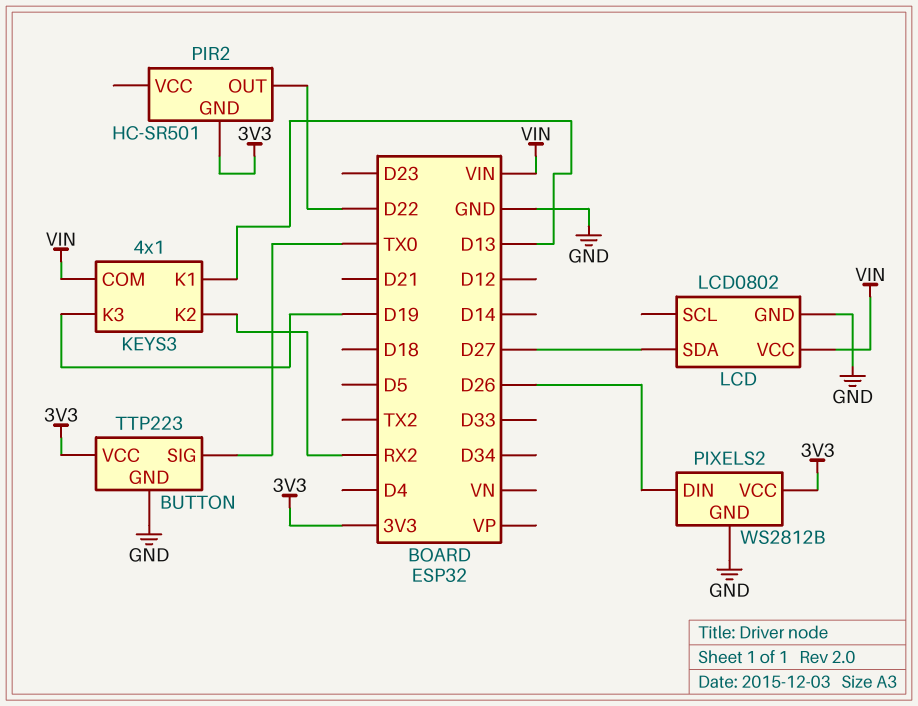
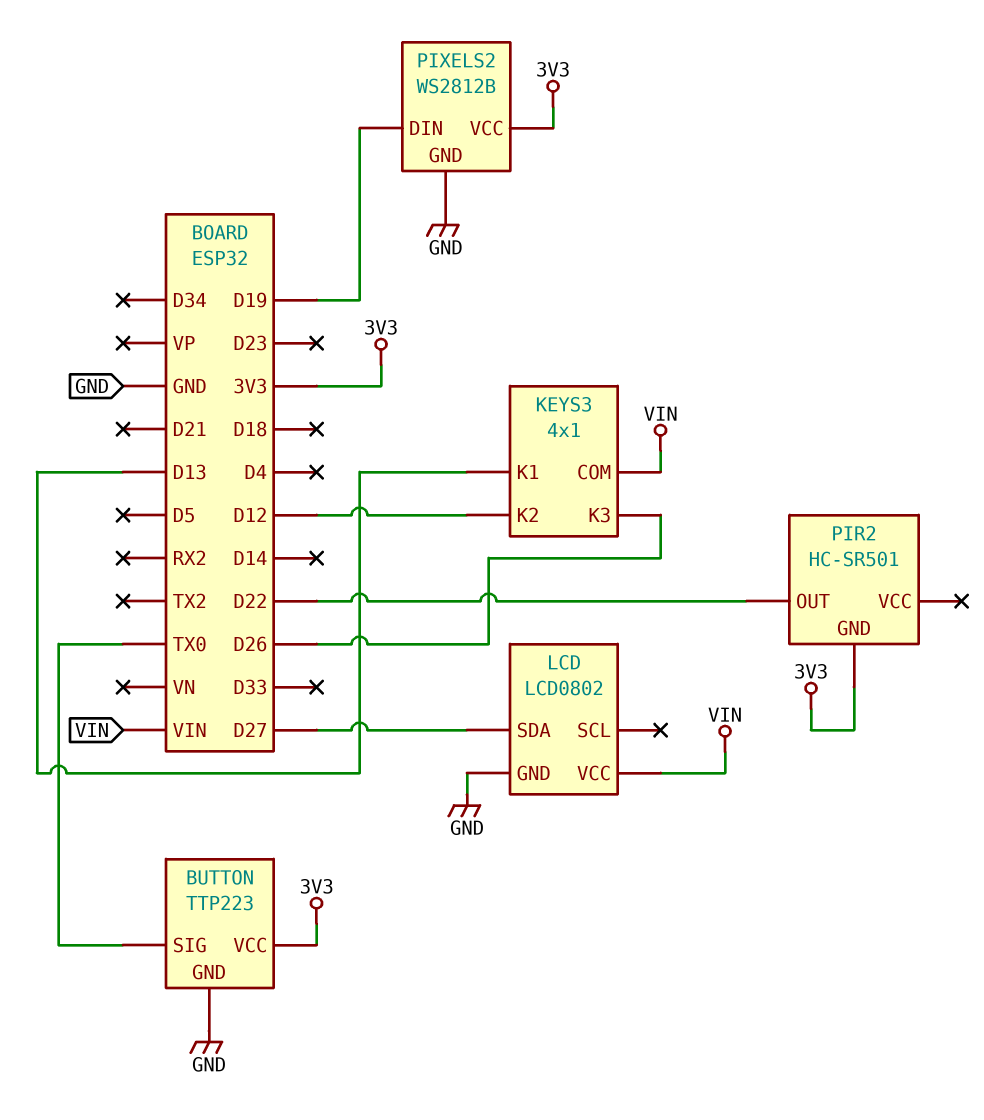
KEYS3 pin K2: RX2 -> D12
KEYS3 pin K3: D19 -> D26
PIXELS2 pin DIN: D26 -> D19

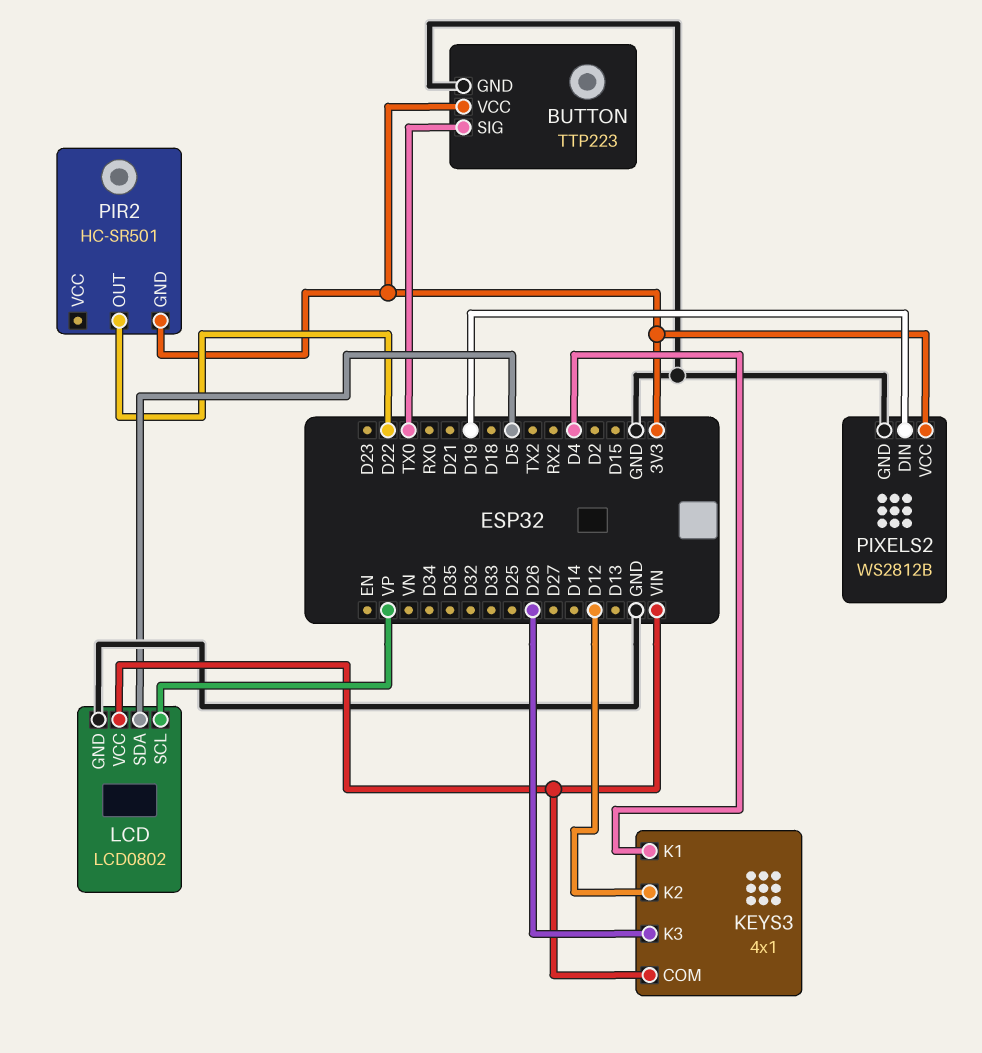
KEYS3 pin K1: D13 -> D4
LCD pin SCL: none -> VP
LCD pin SDA: D27 -> D5

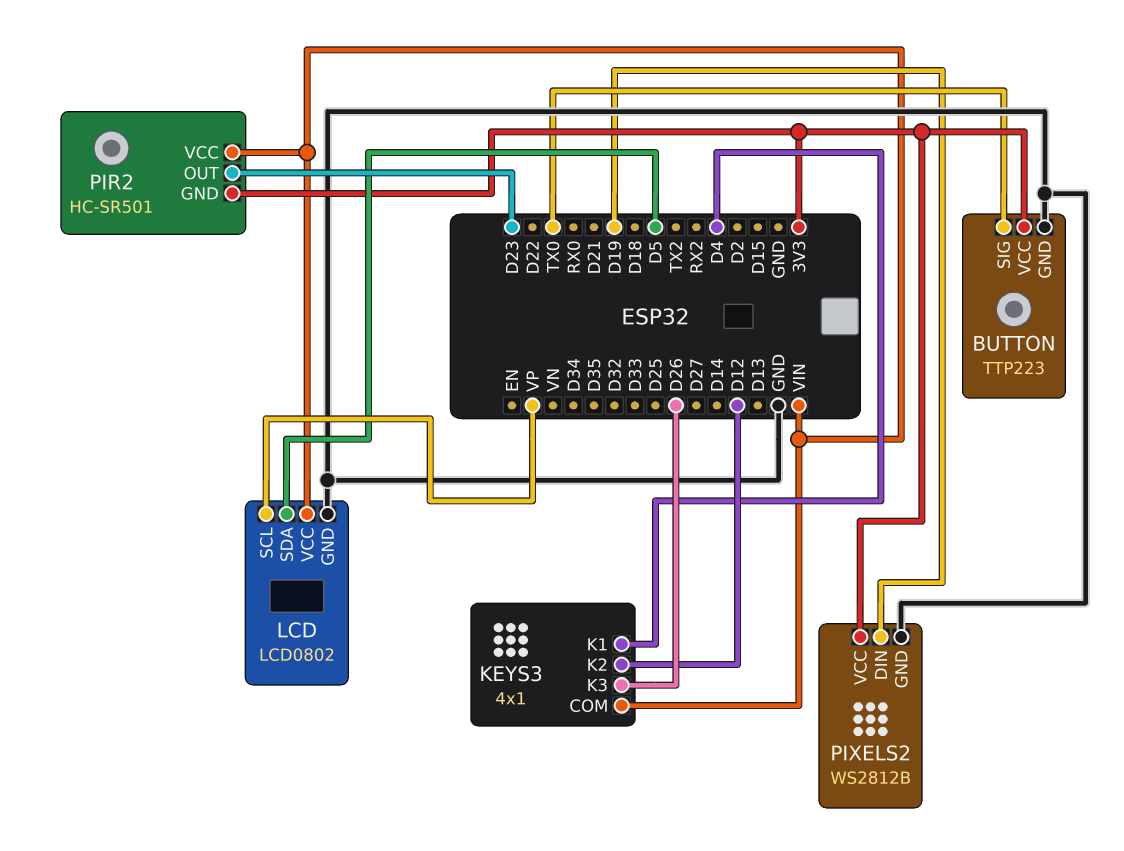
PIR2 pin OUT: D22 -> D23
PIR2 pin VCC: none -> VIN

